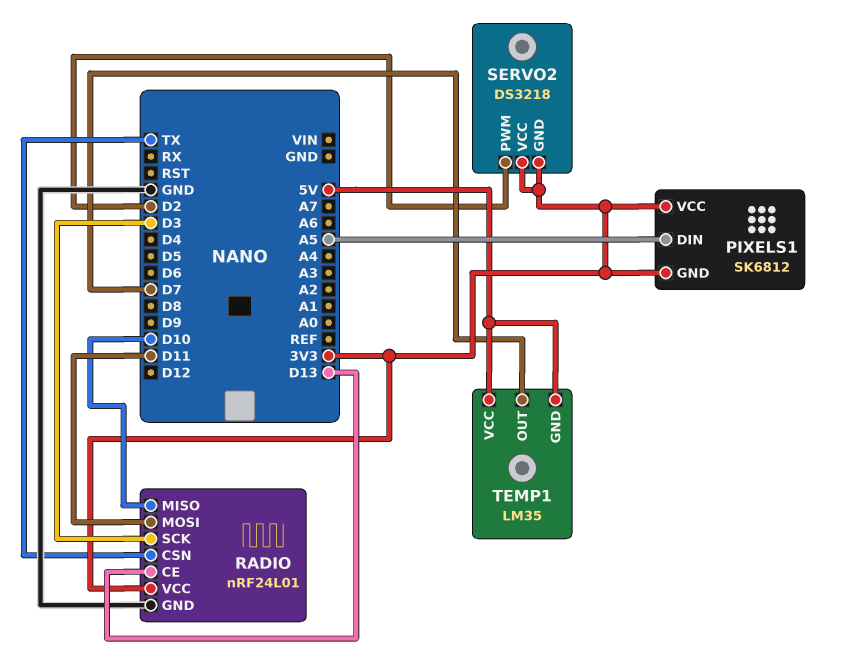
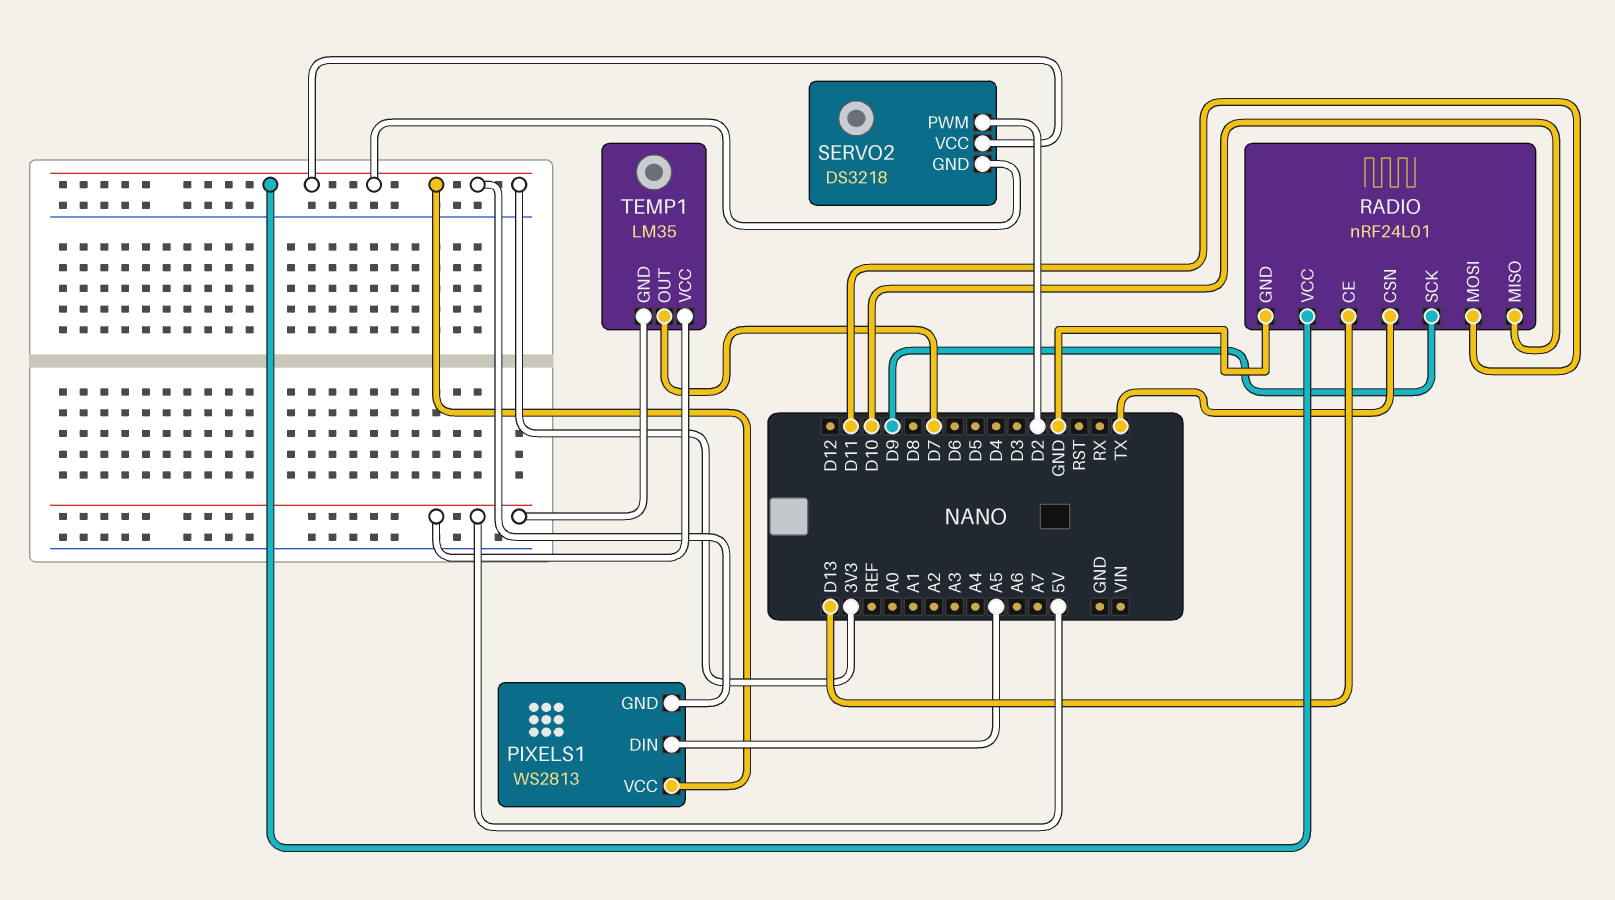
PIXELS1: SK6812 -> WS2813
RADIO pin SCK: D3 -> D9

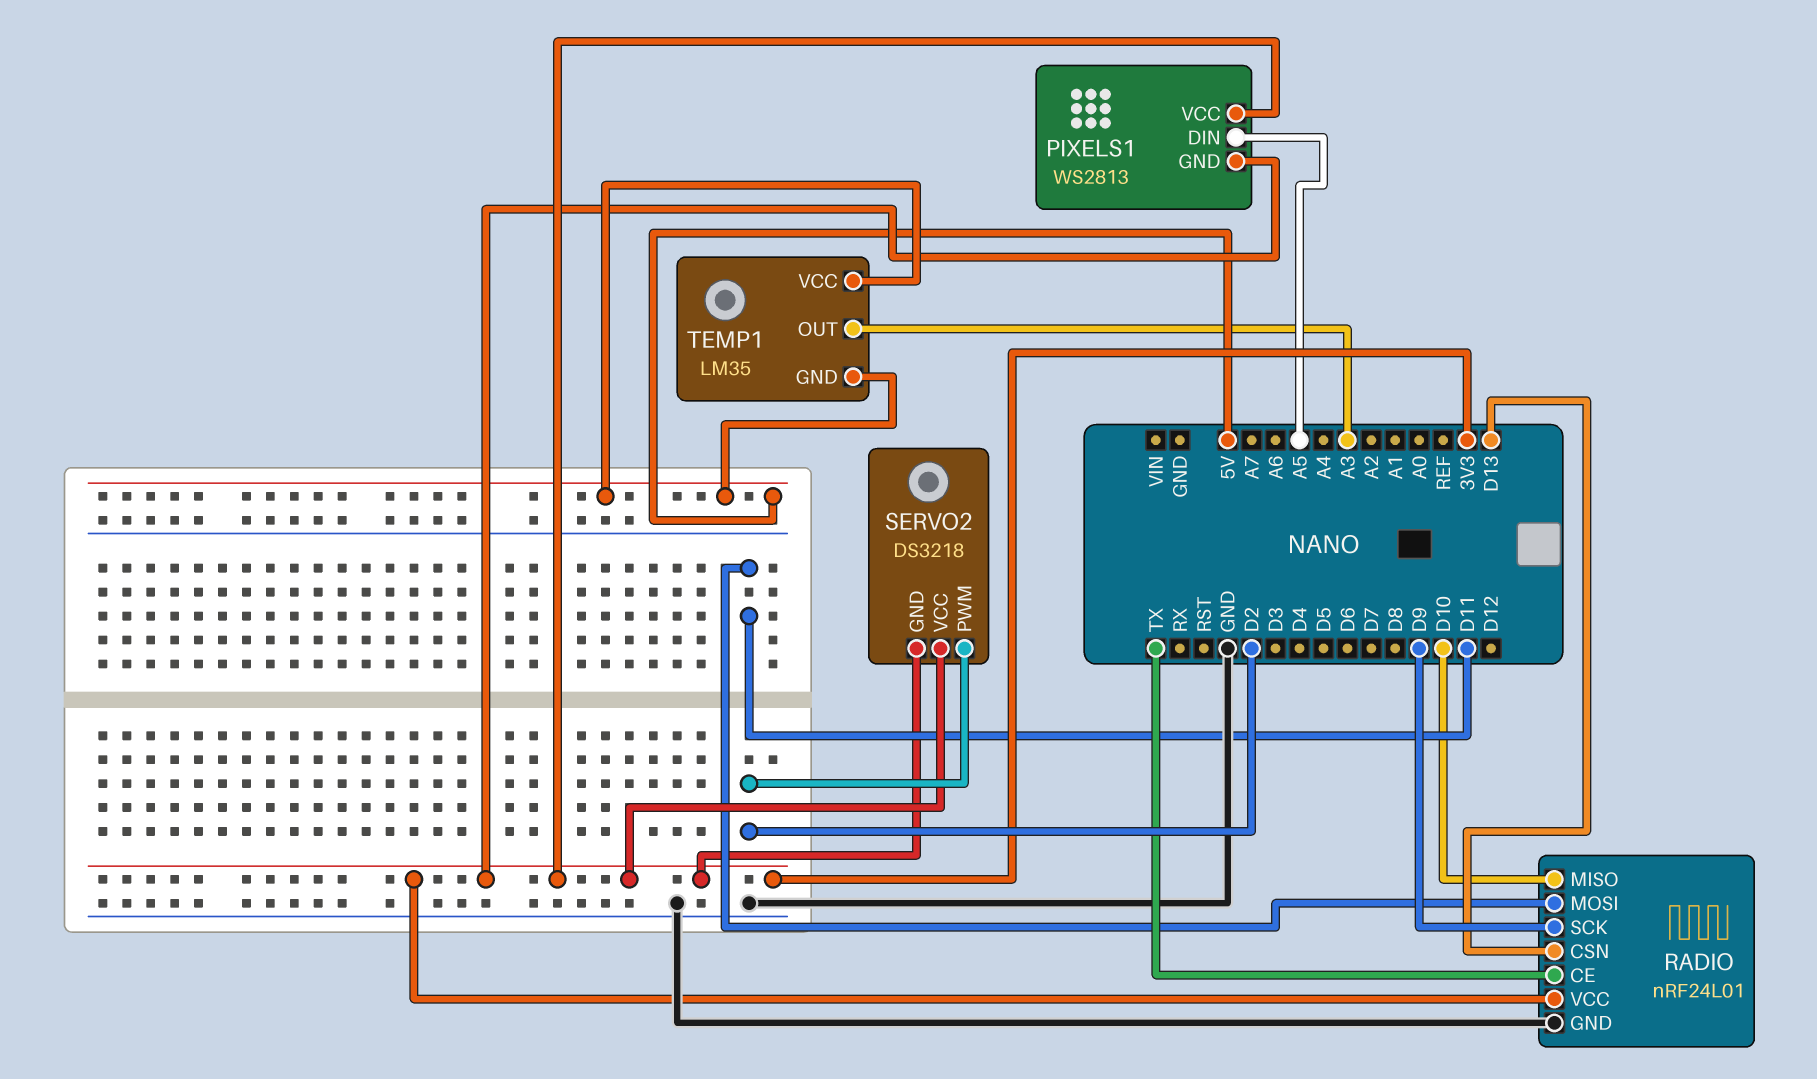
RADIO pin CE: D13 -> TX
RADIO pin CSN: TX -> D13
TEMP1 pin OUT: D7 -> A3

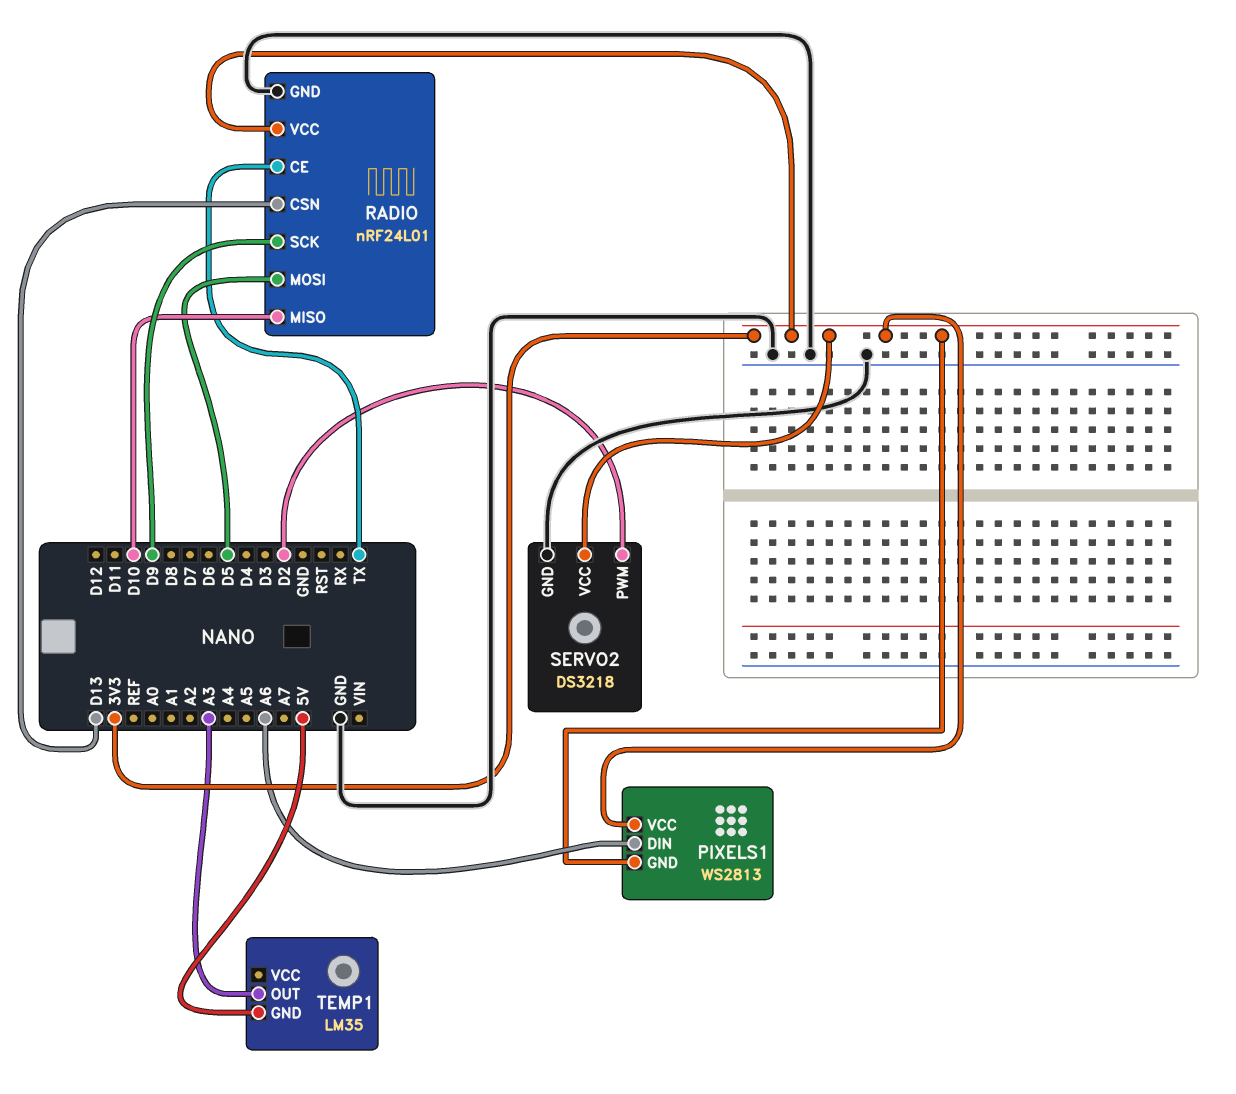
PIXELS1 pin DIN: A5 -> A6
RADIO pin MOSI: D11 -> D5
SERVO2 pin GND: 3V3 -> GND
TEMP1 pin VCC: 5V -> none

